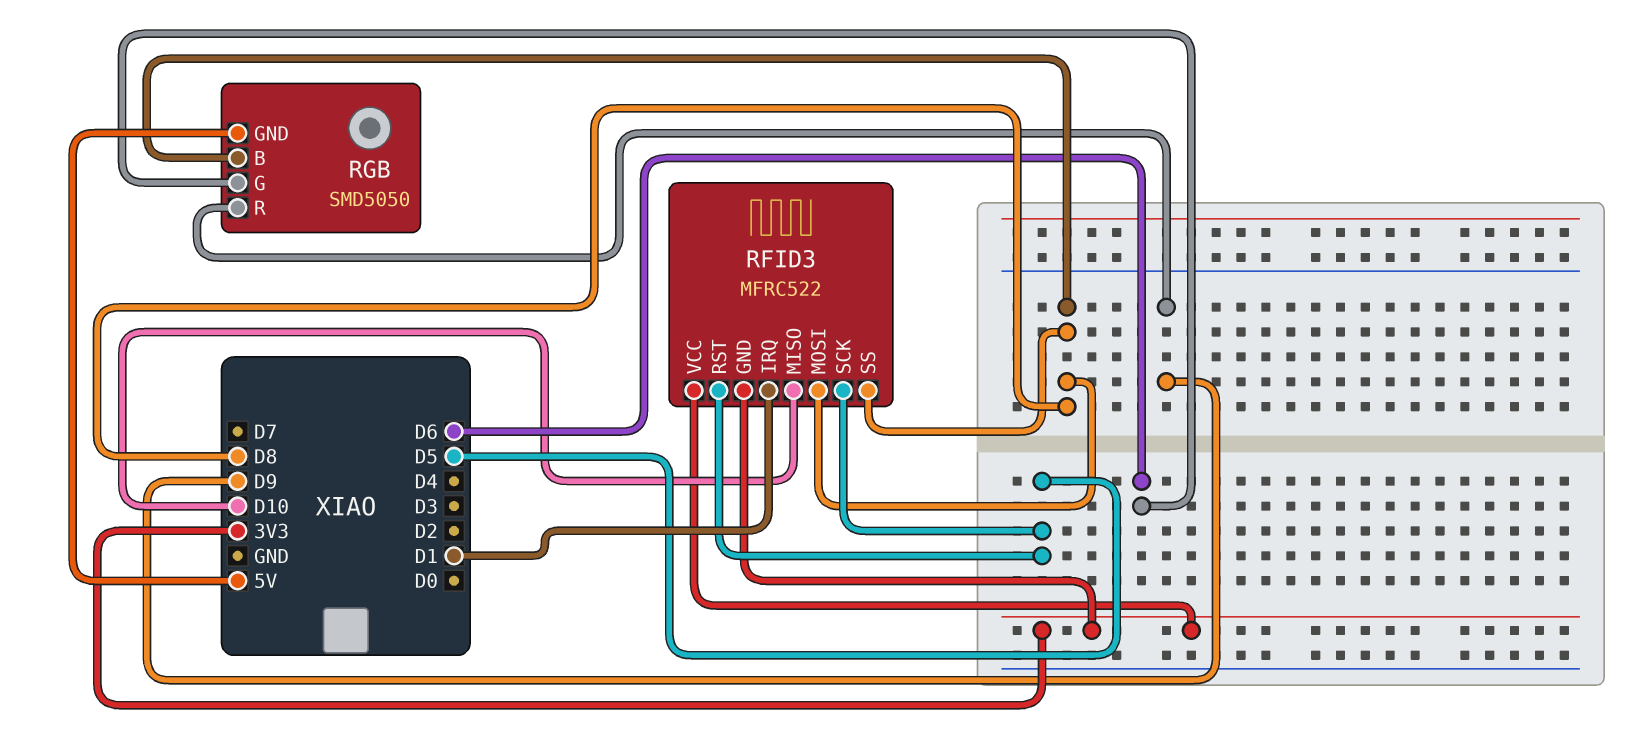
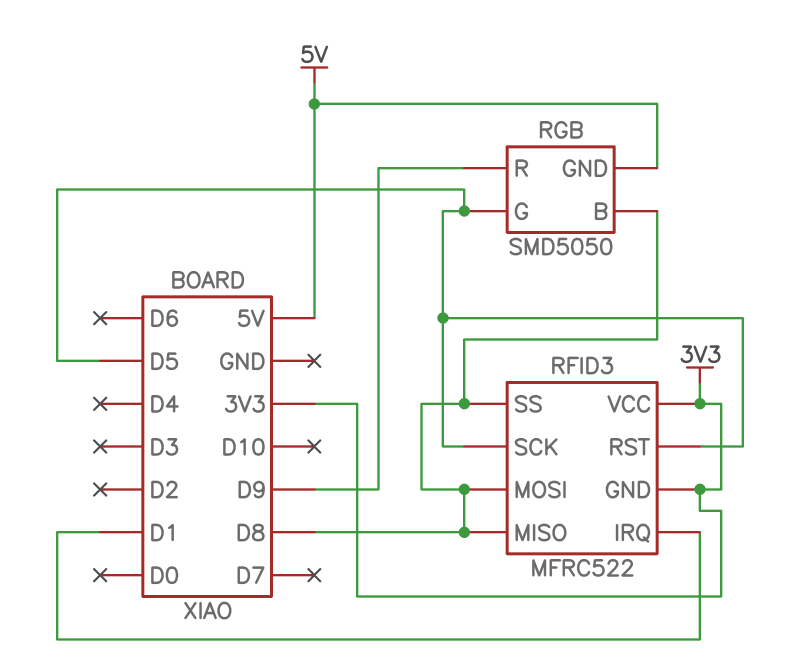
RFID3 pin MISO: D10 -> D8
RGB pin G: D6 -> D5

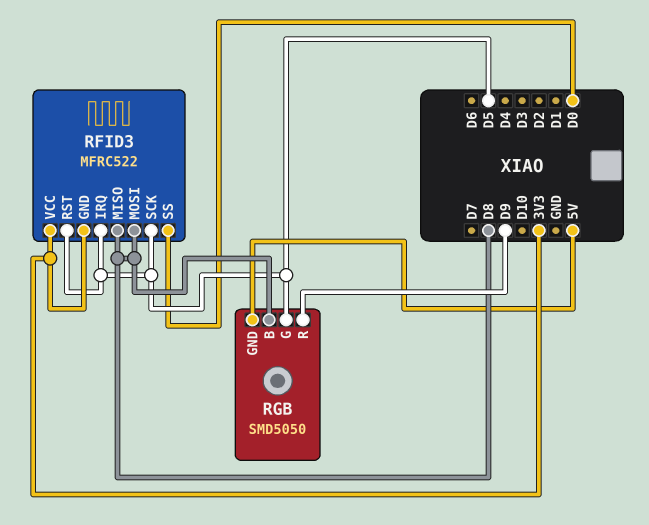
RFID3 pin IRQ: D1 -> D5
RFID3 pin SS: D8 -> D0

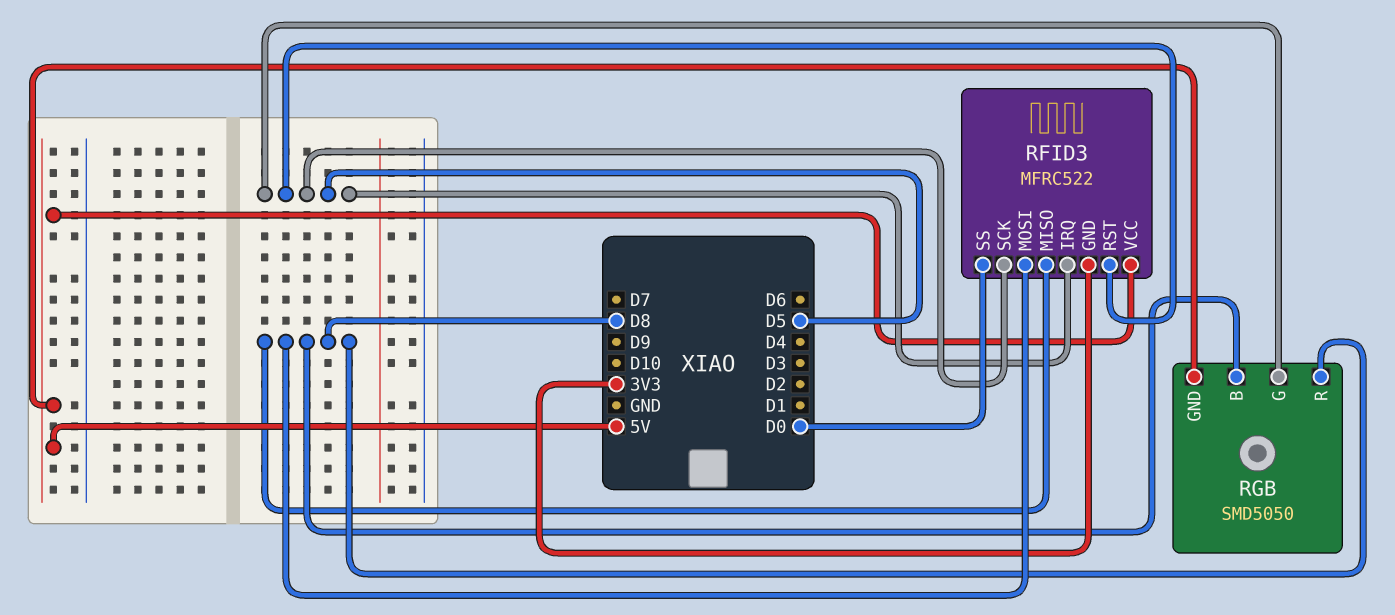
RFID3 pin VCC: 3V3 -> 5V
RGB pin R: D9 -> D8

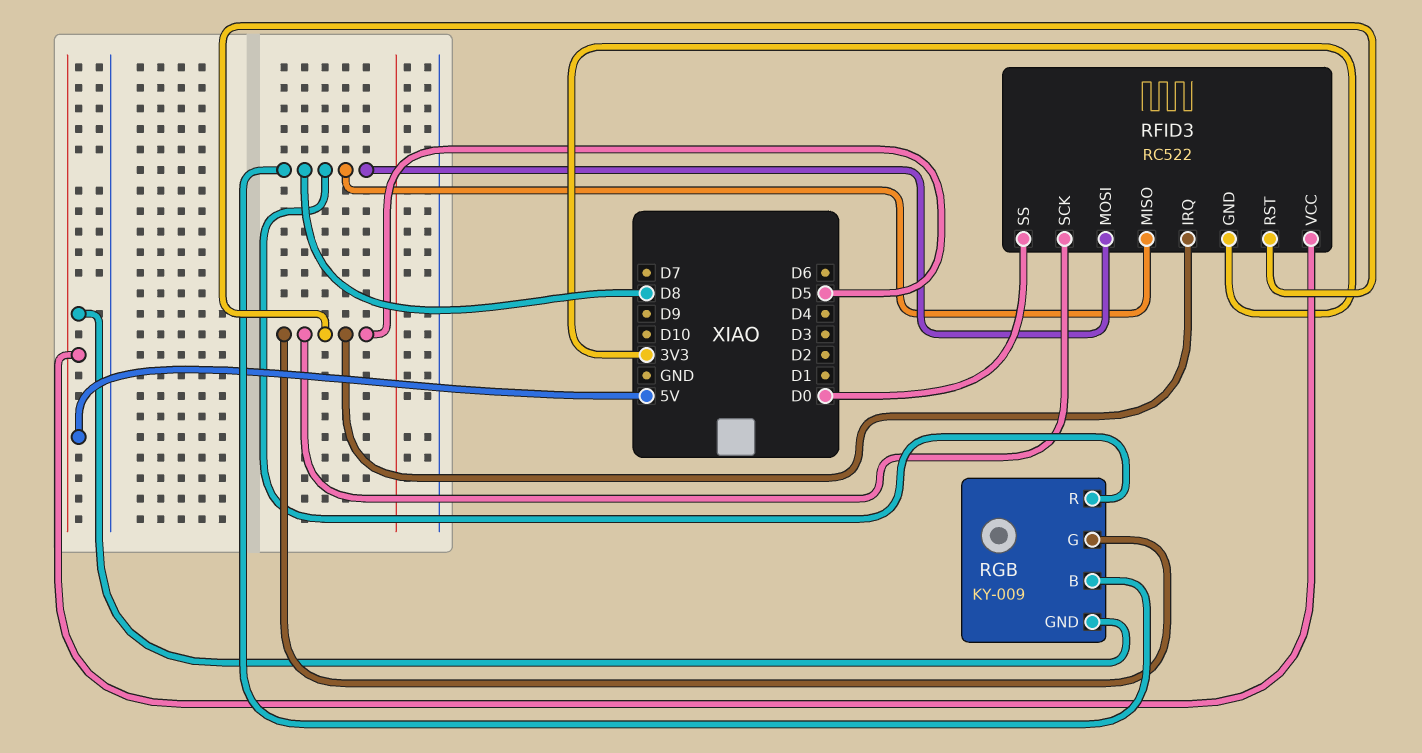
RFID3: MFRC522 -> RC522
RGB: SMD5050 -> KY-009

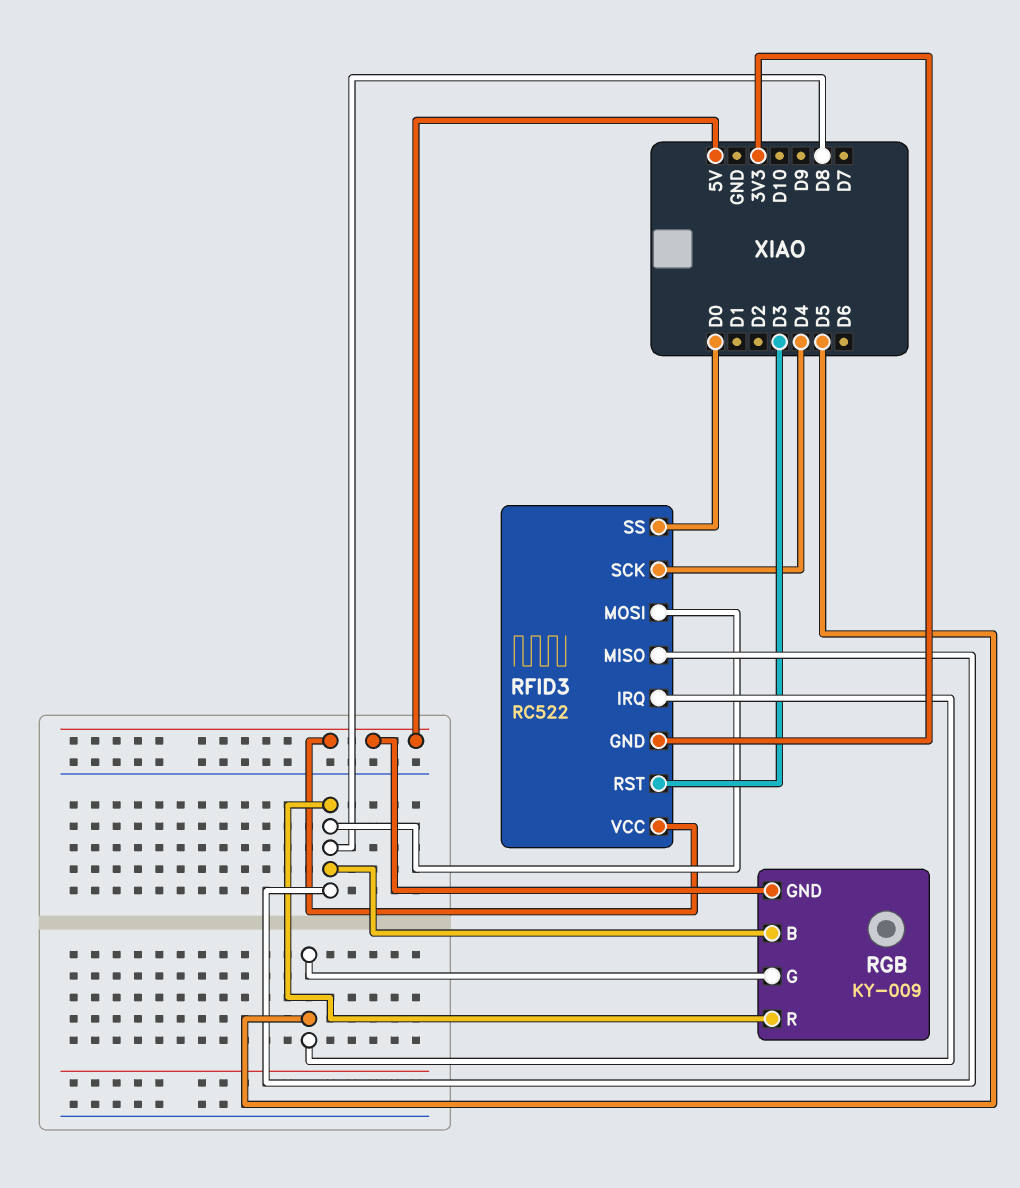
RFID3 pin RST: D5 -> D3
RFID3 pin SCK: D5 -> D4

